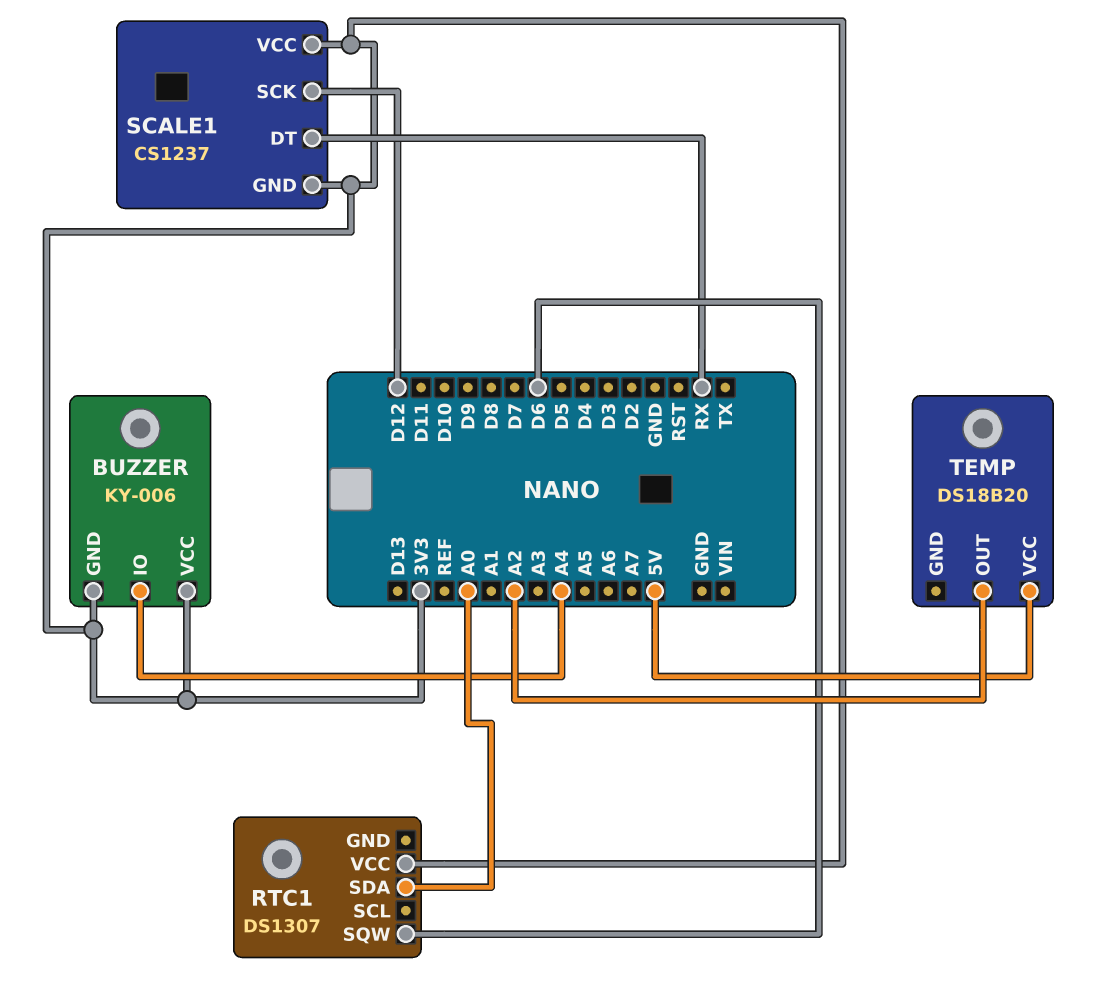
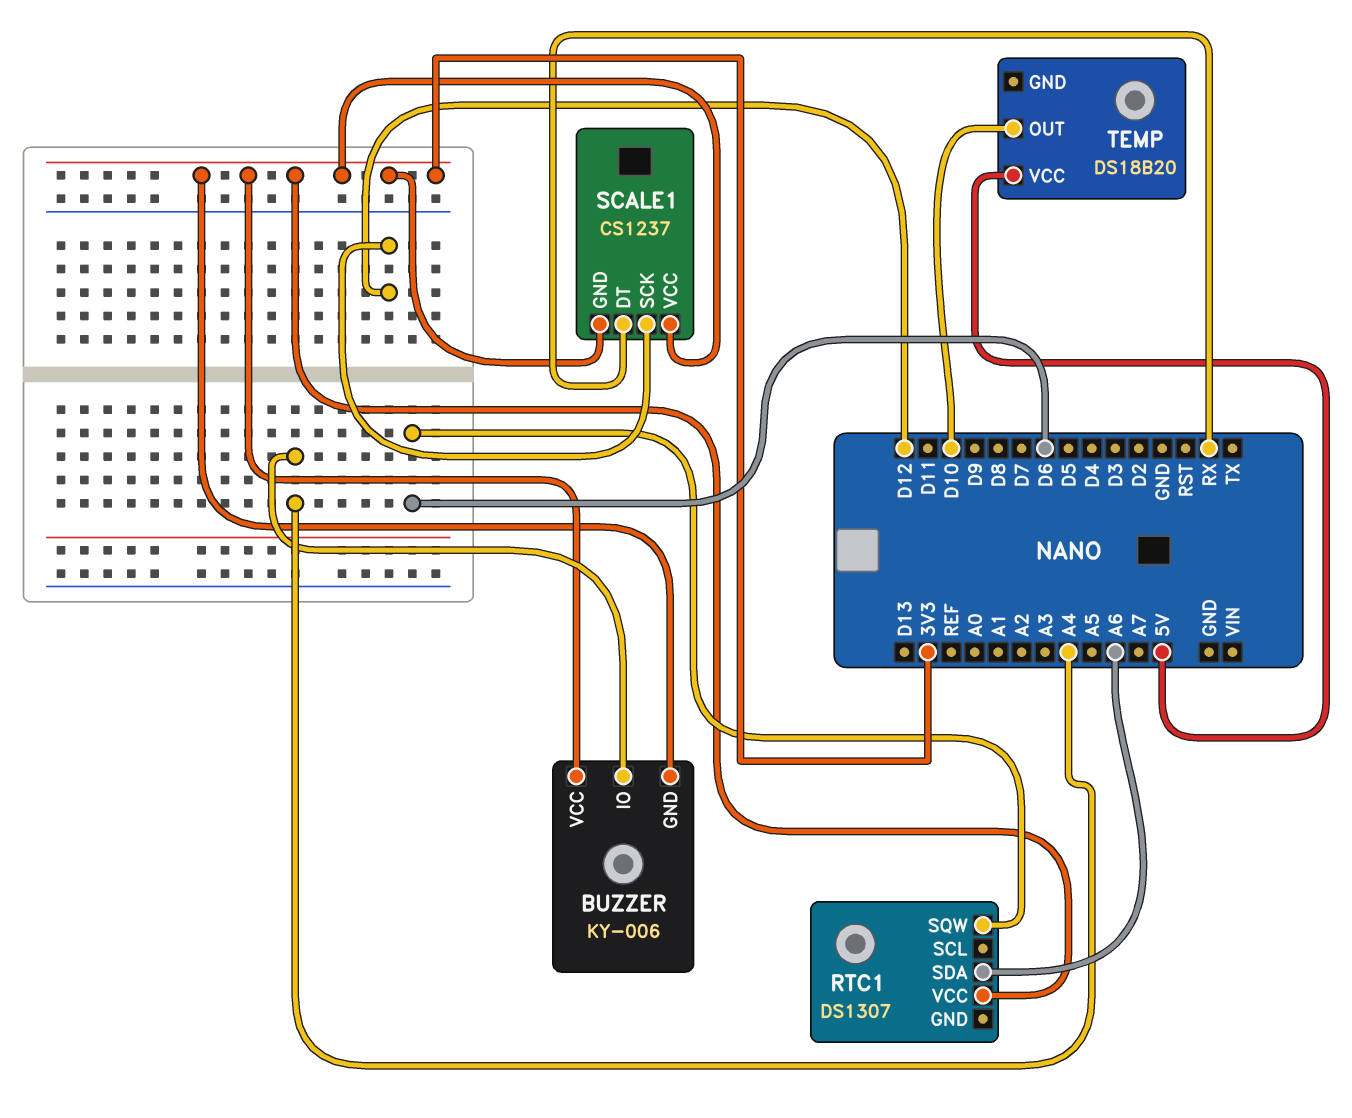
RTC1 pin SDA: A0 -> A6
TEMP pin OUT: A2 -> D10

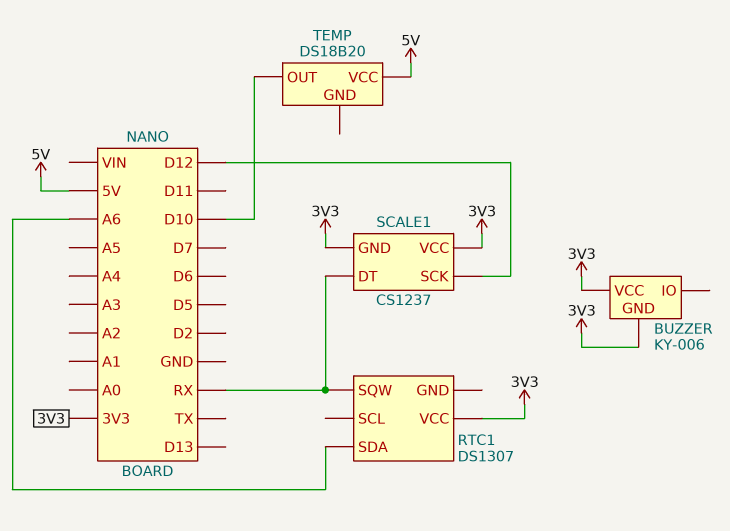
BUZZER pin IO: A4 -> none
RTC1 pin SQW: D6 -> RX

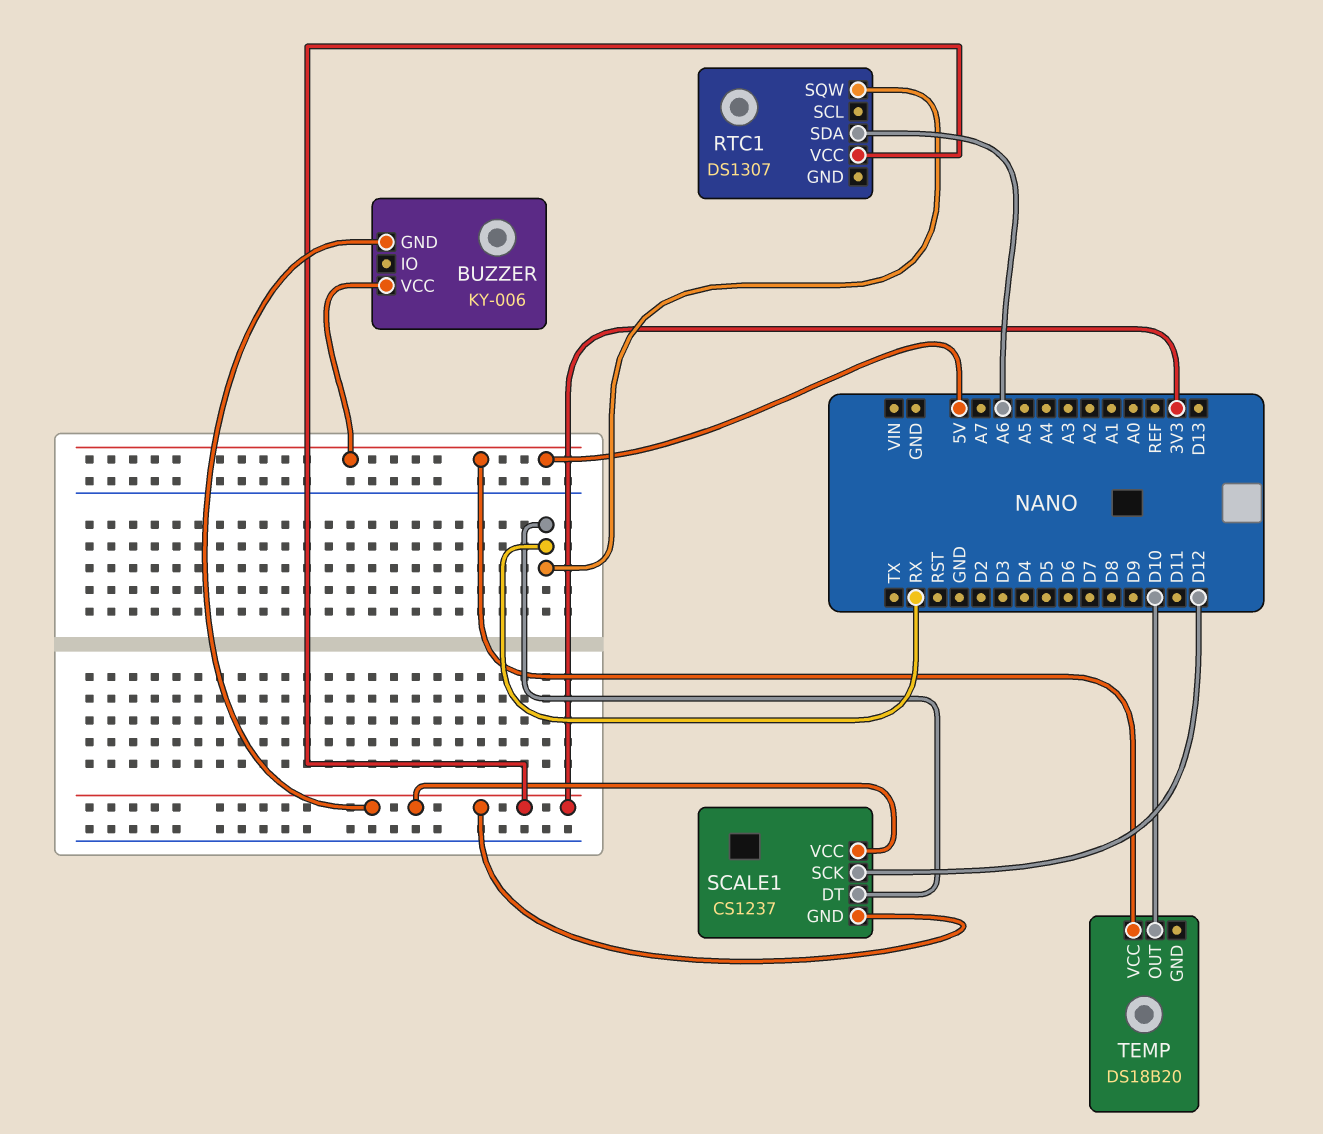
BUZZER pin VCC: 3V3 -> 5V

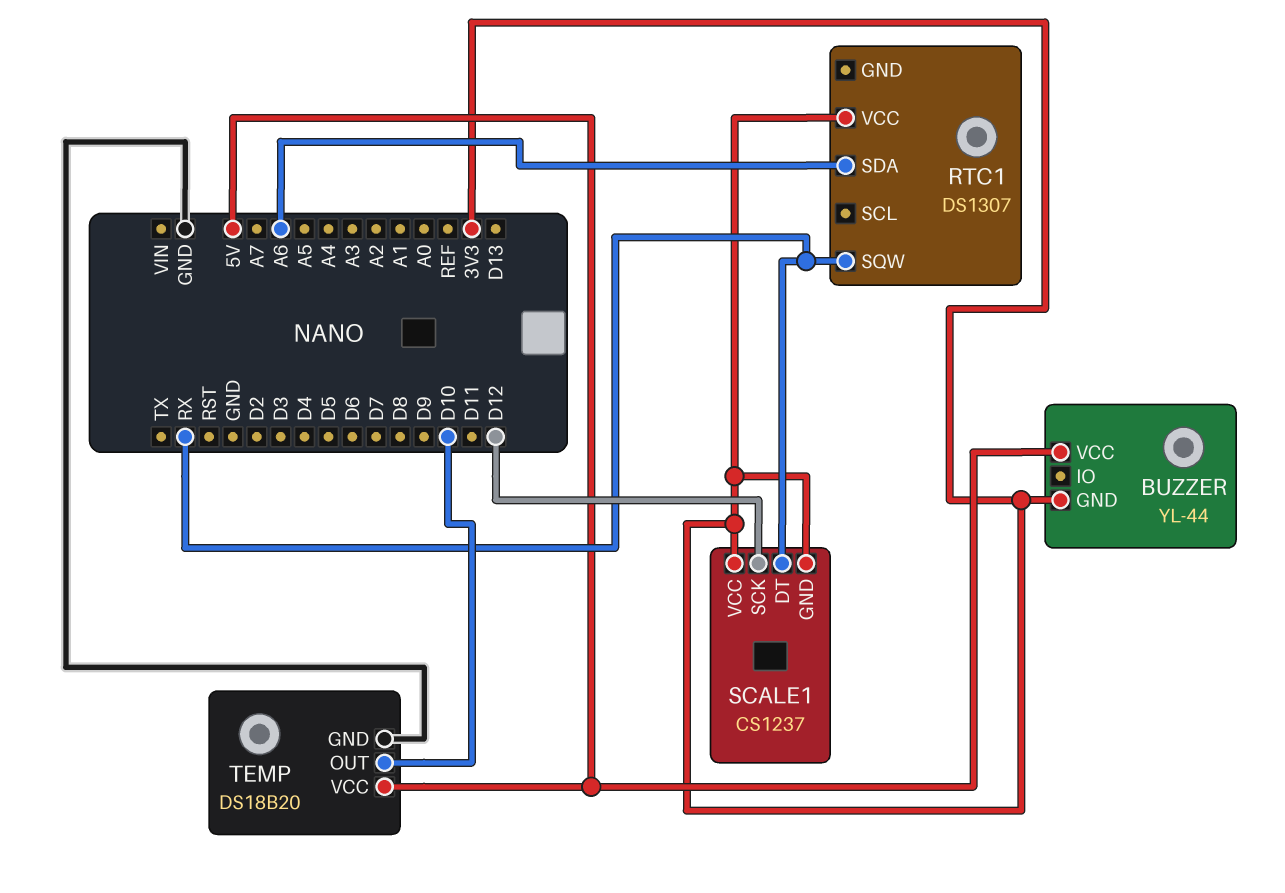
BUZZER: KY-006 -> YL-44
TEMP pin GND: none -> GND

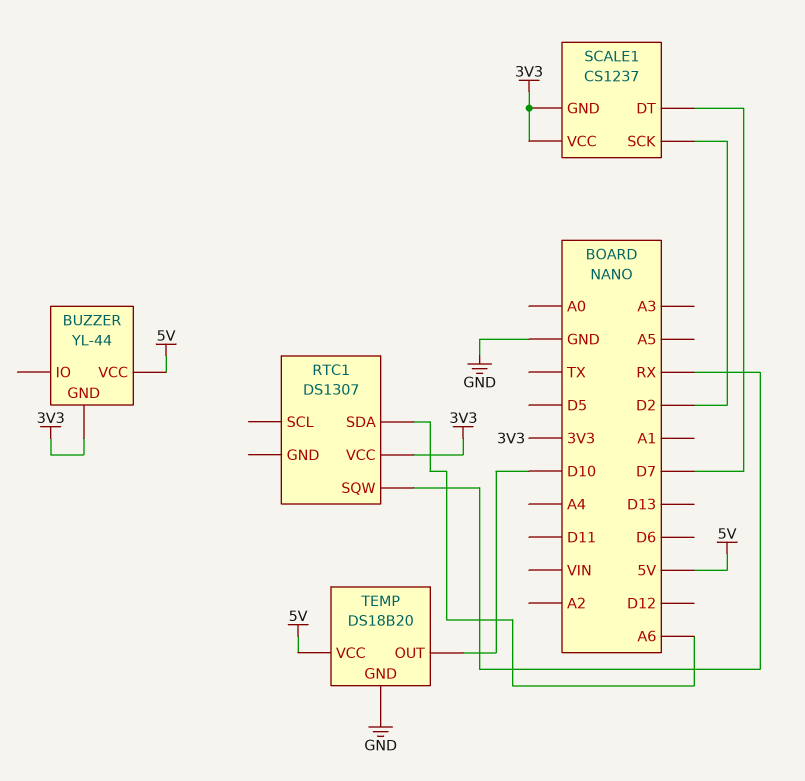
SCALE1 pin DT: RX -> D7
SCALE1 pin SCK: D12 -> D2

